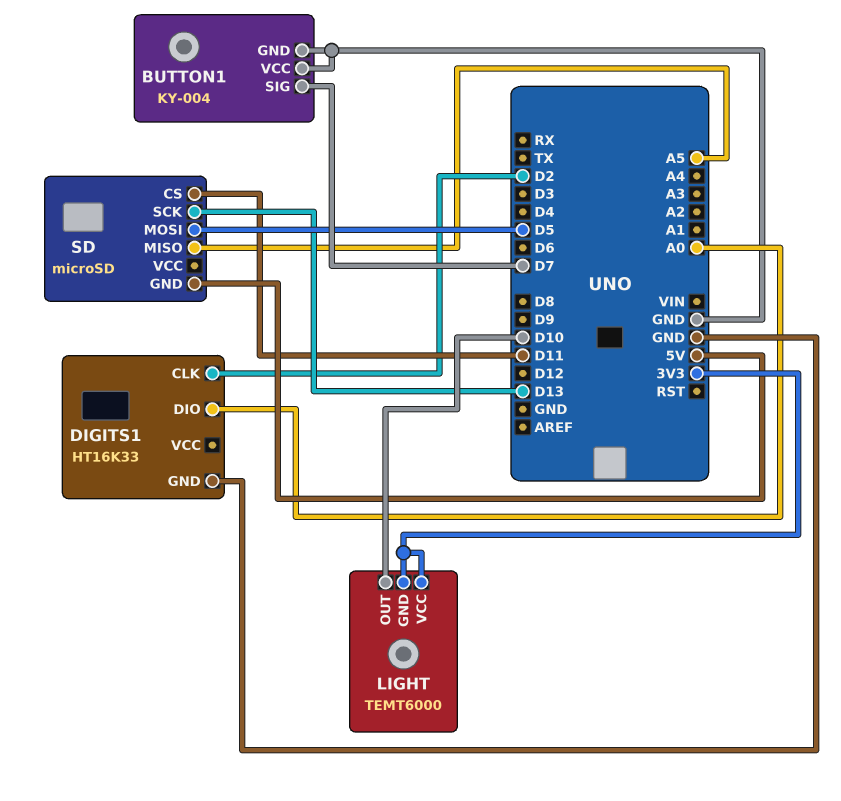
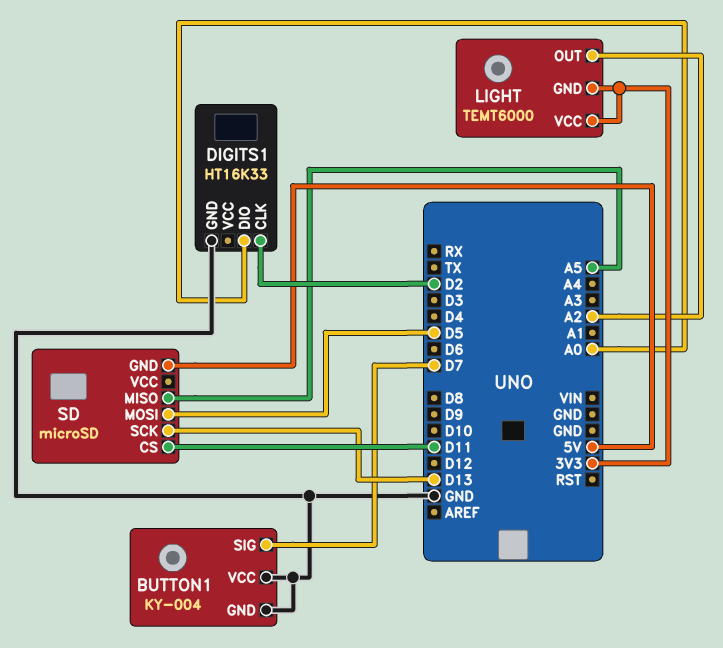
LIGHT pin OUT: D10 -> A2

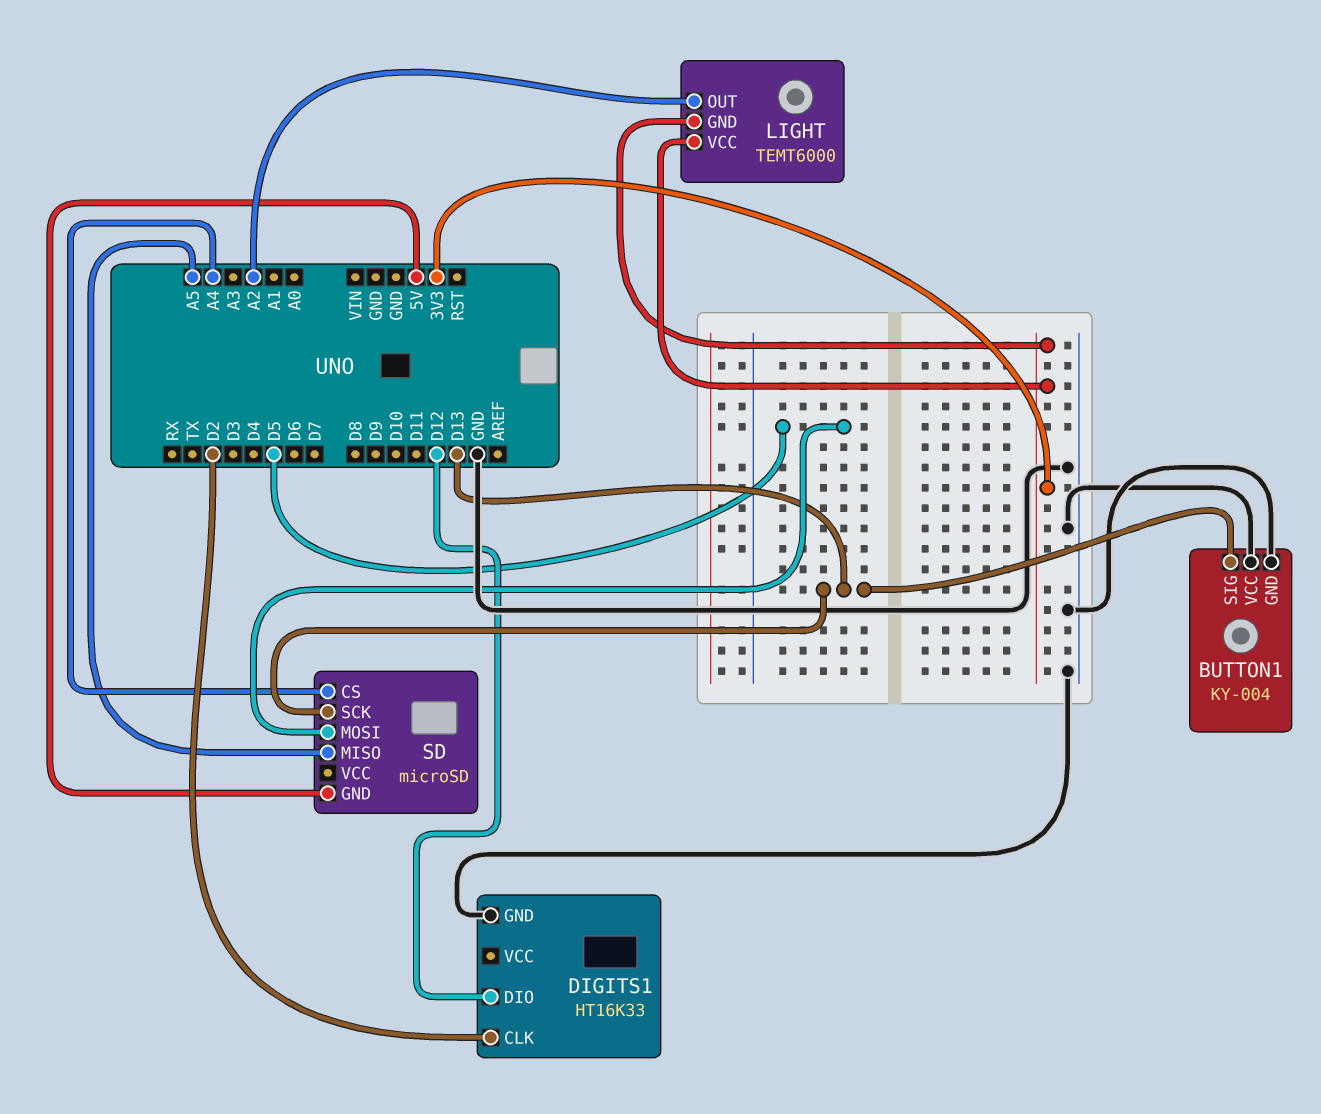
BUTTON1 pin SIG: D7 -> D13
DIGITS1 pin DIO: A0 -> D12
SD pin CS: D11 -> A4

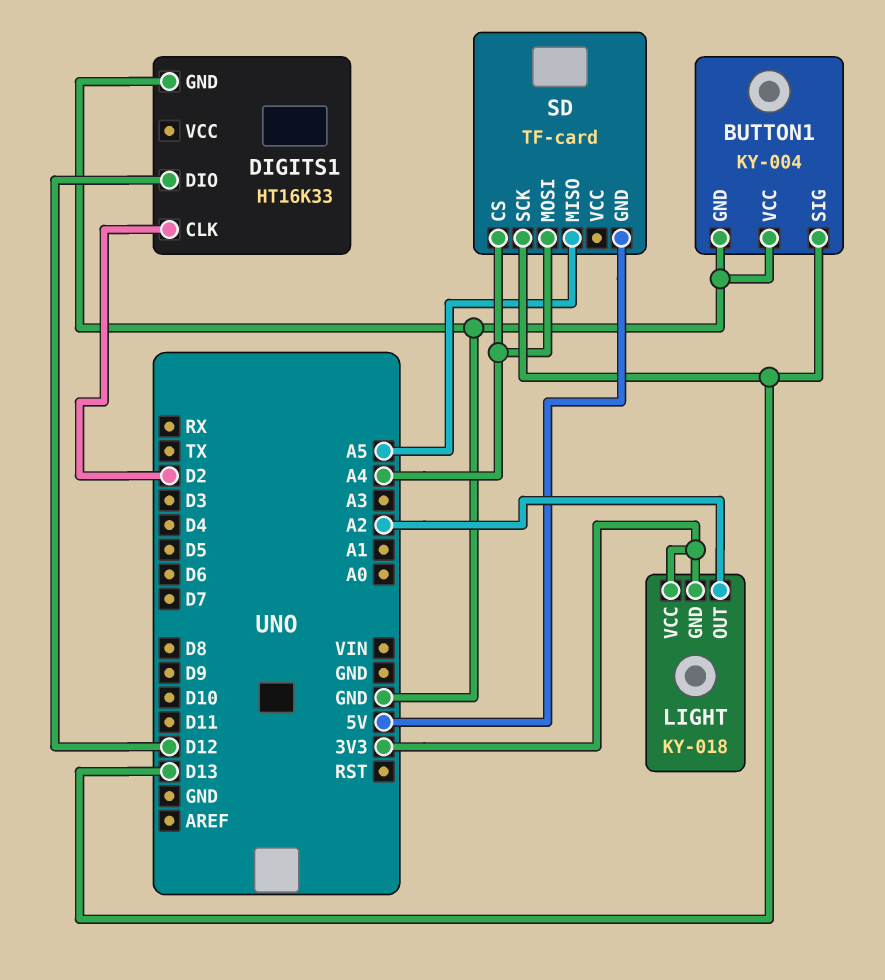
LIGHT: TEMT6000 -> KY-018
SD: microSD -> TF-card
SD pin MOSI: D5 -> A4

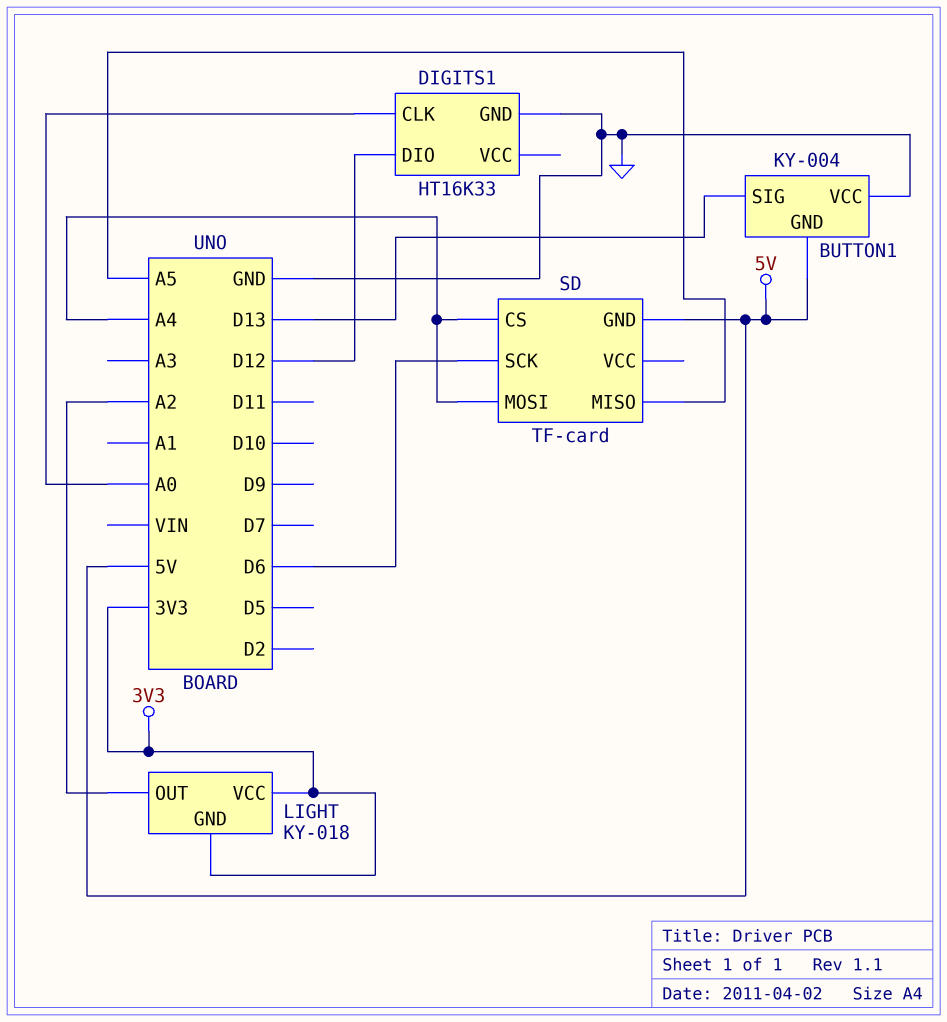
BUTTON1 pin GND: GND -> 5V
DIGITS1 pin CLK: D2 -> A0
SD pin SCK: D13 -> D6

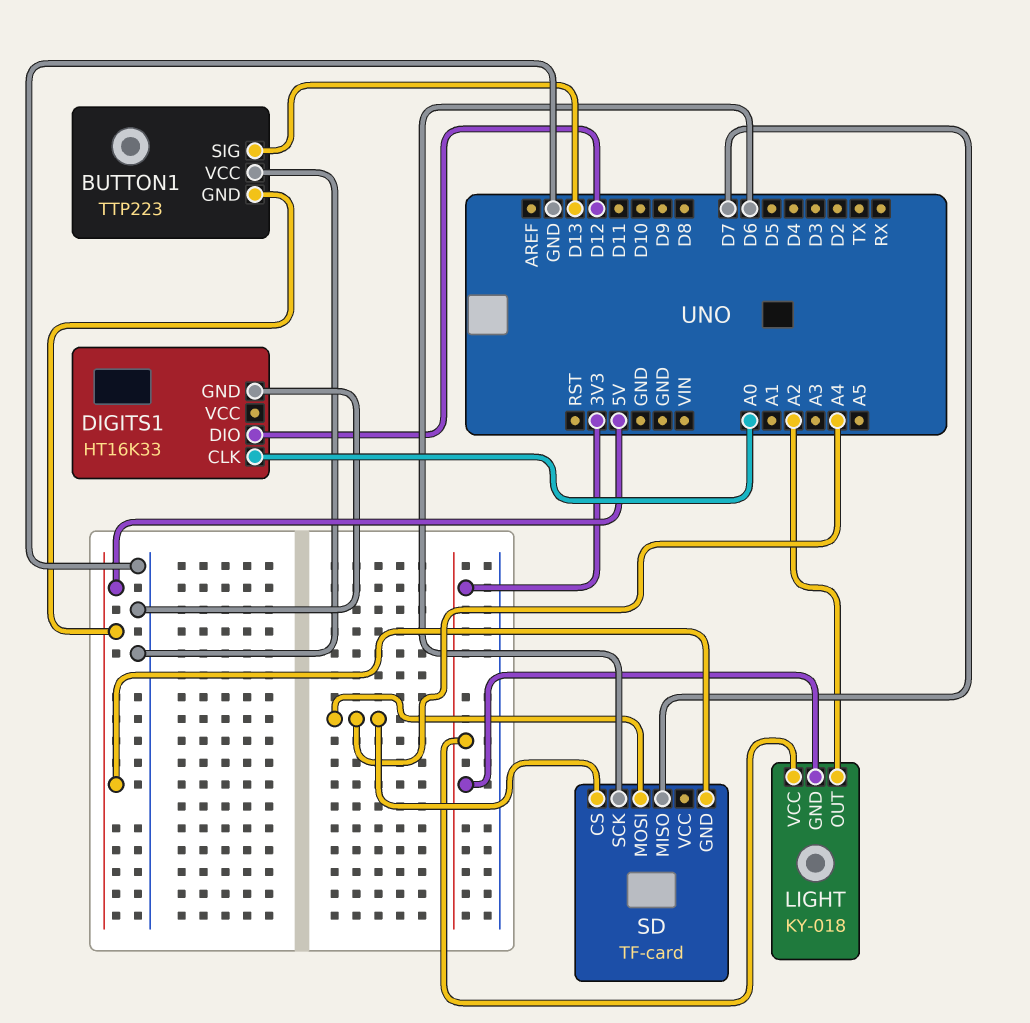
BUTTON1: KY-004 -> TTP223
SD pin MISO: A5 -> D7

